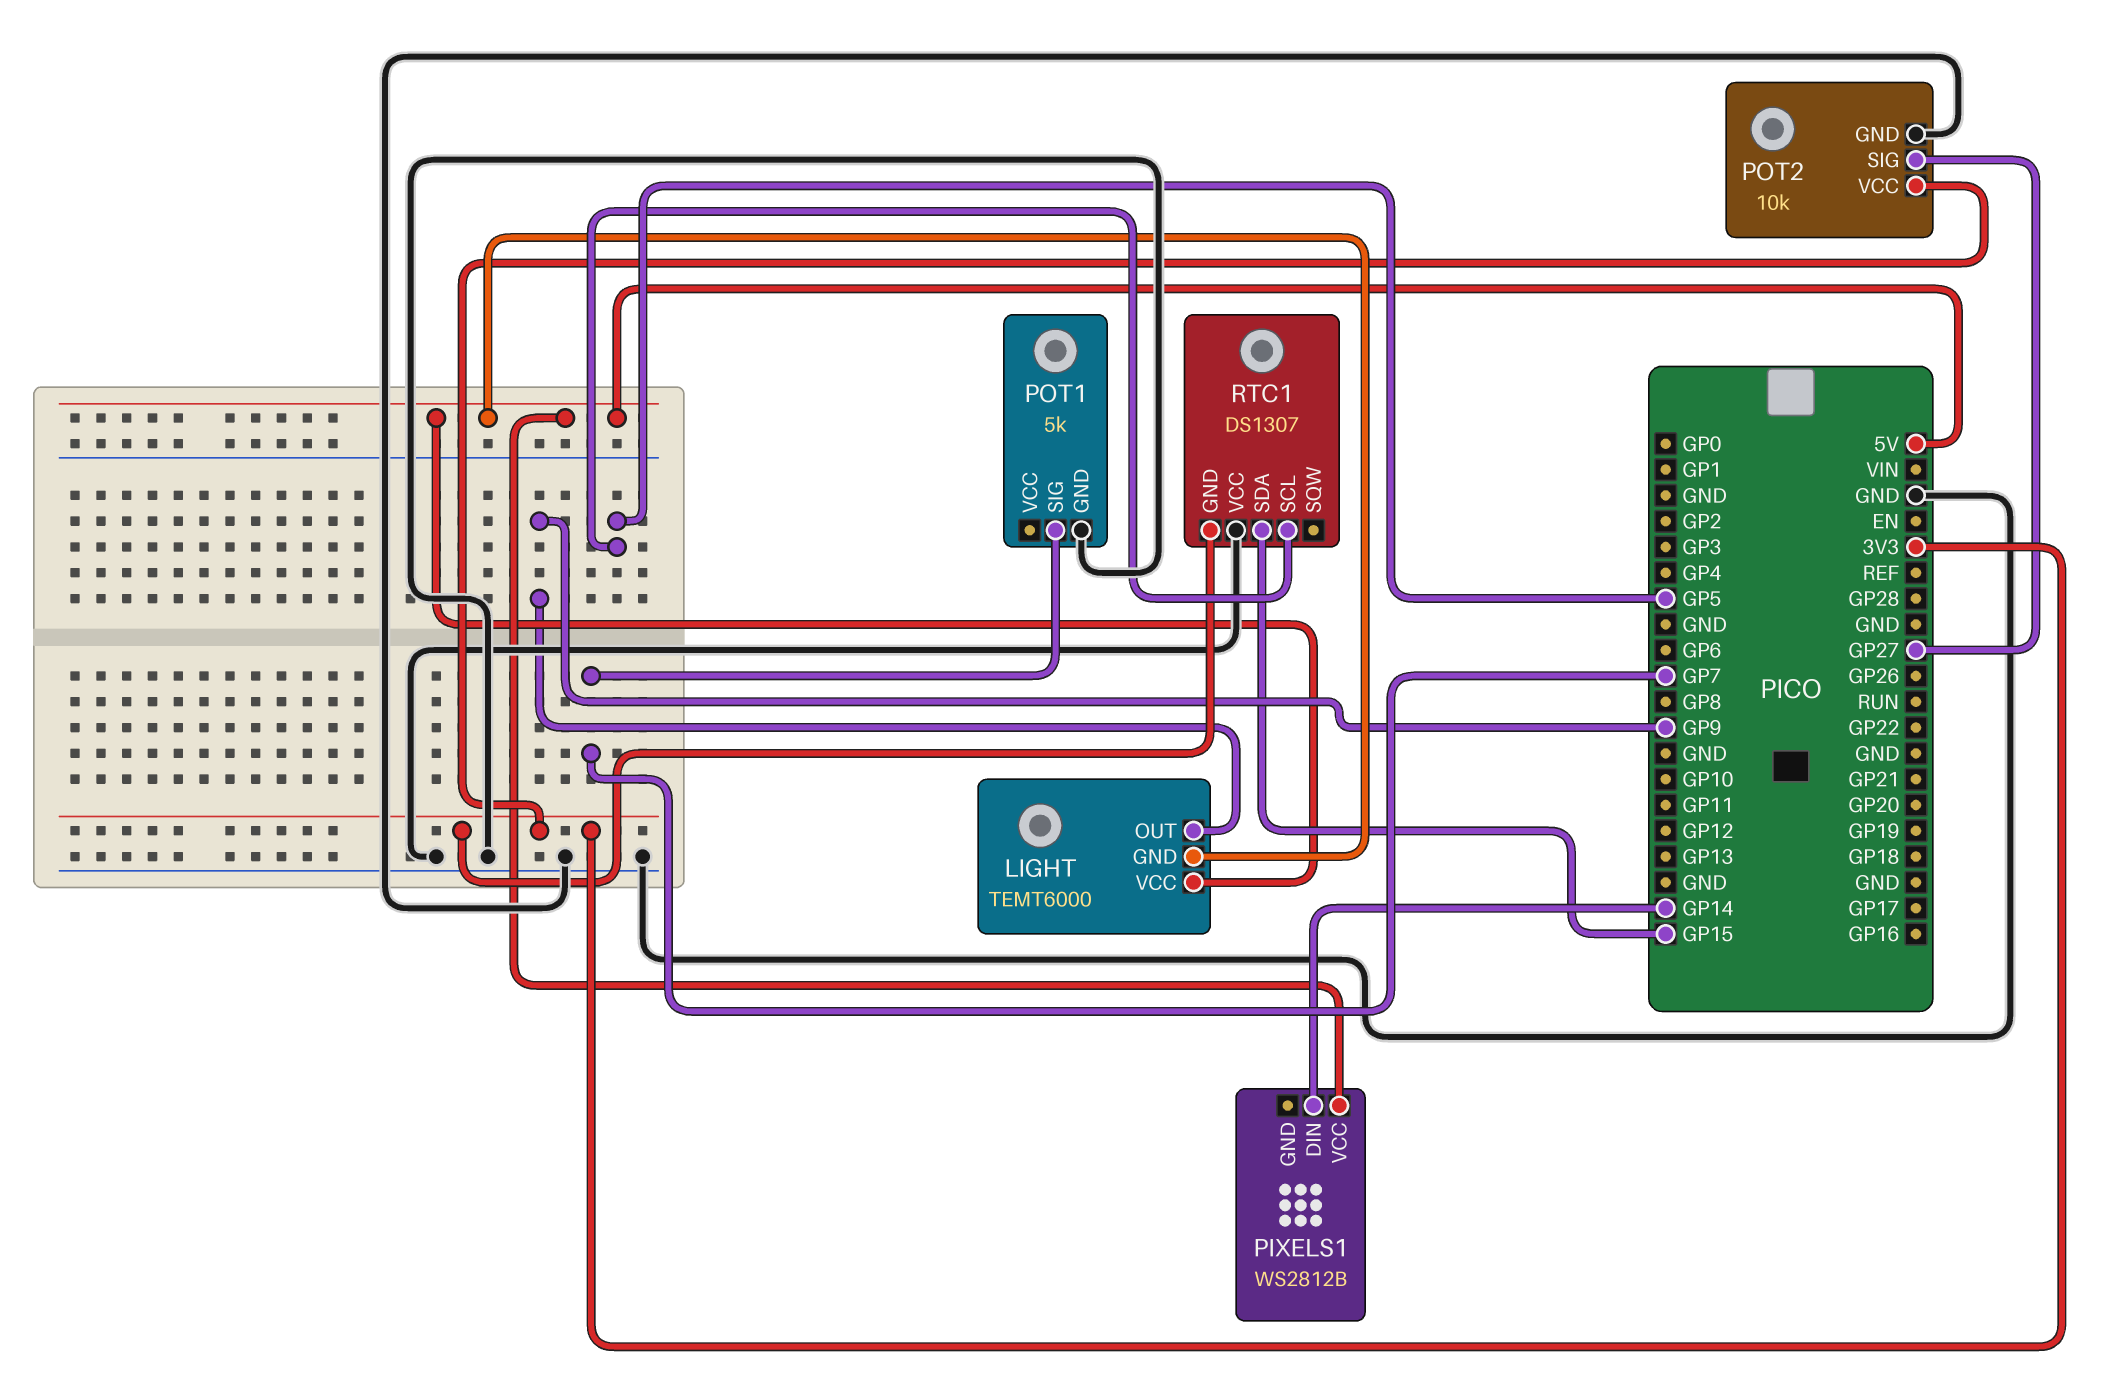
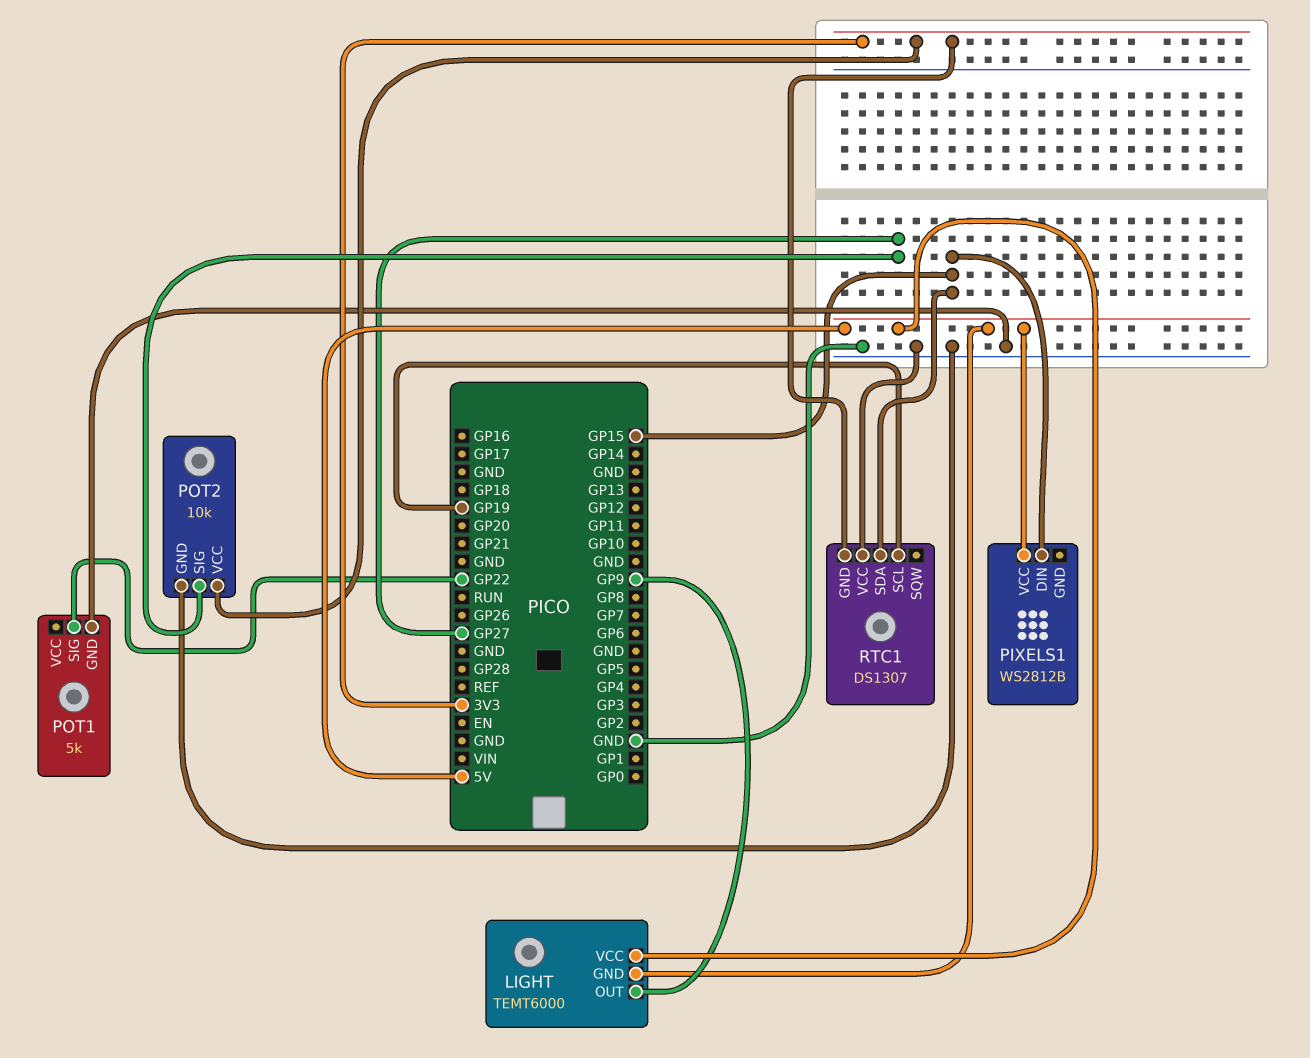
PIXELS1 pin DIN: GP14 -> GP15
POT1 pin SIG: GP7 -> GP22
RTC1 pin SCL: GP5 -> GP19

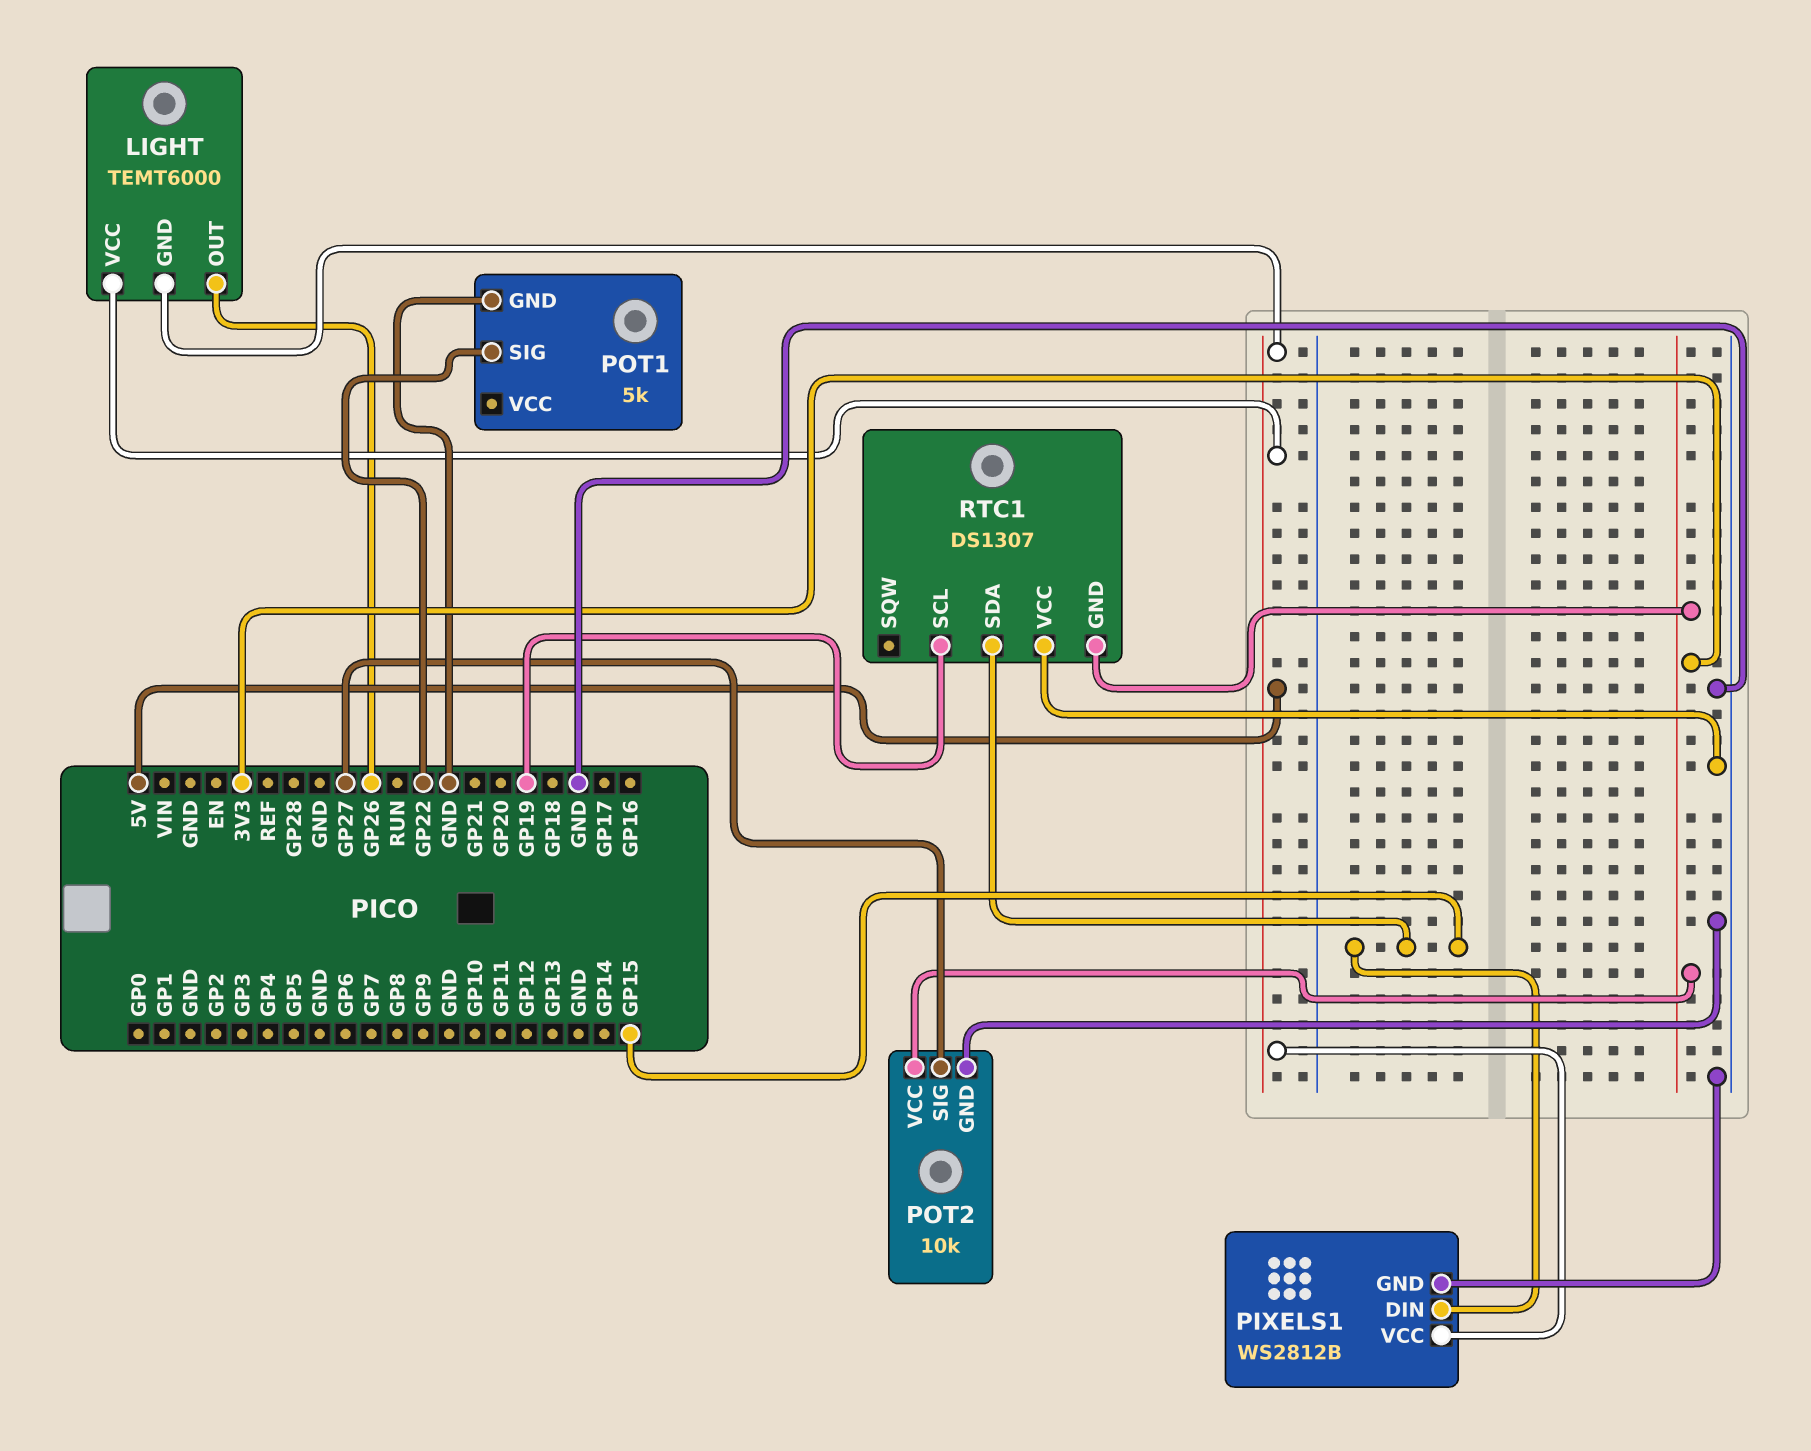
LIGHT pin OUT: GP9 -> GP26
PIXELS1 pin GND: none -> GND

